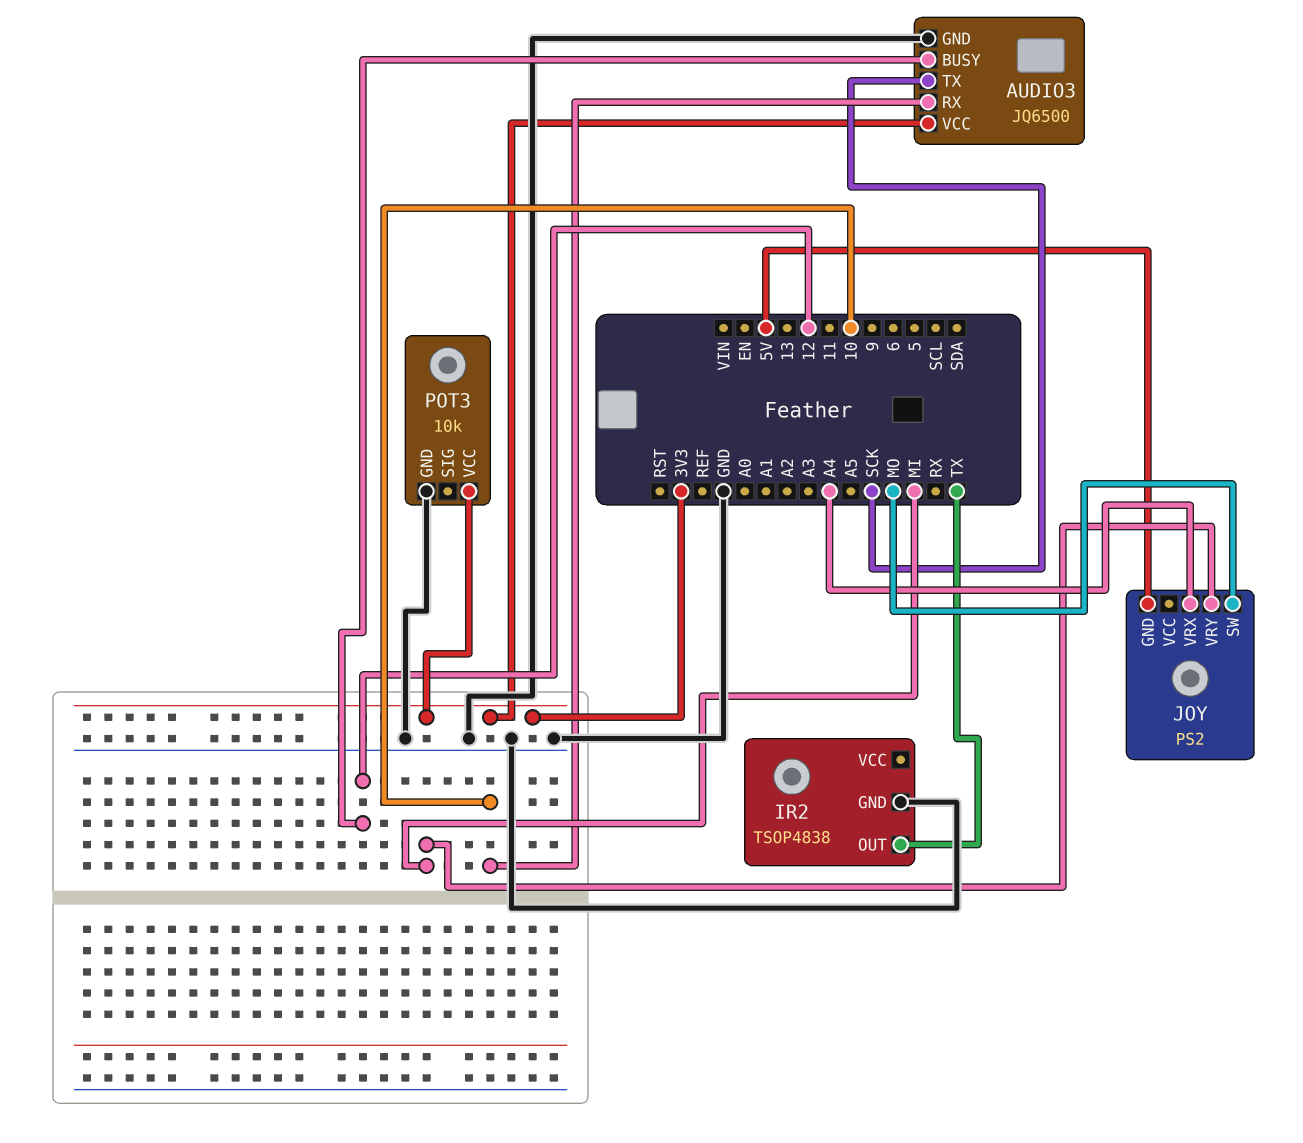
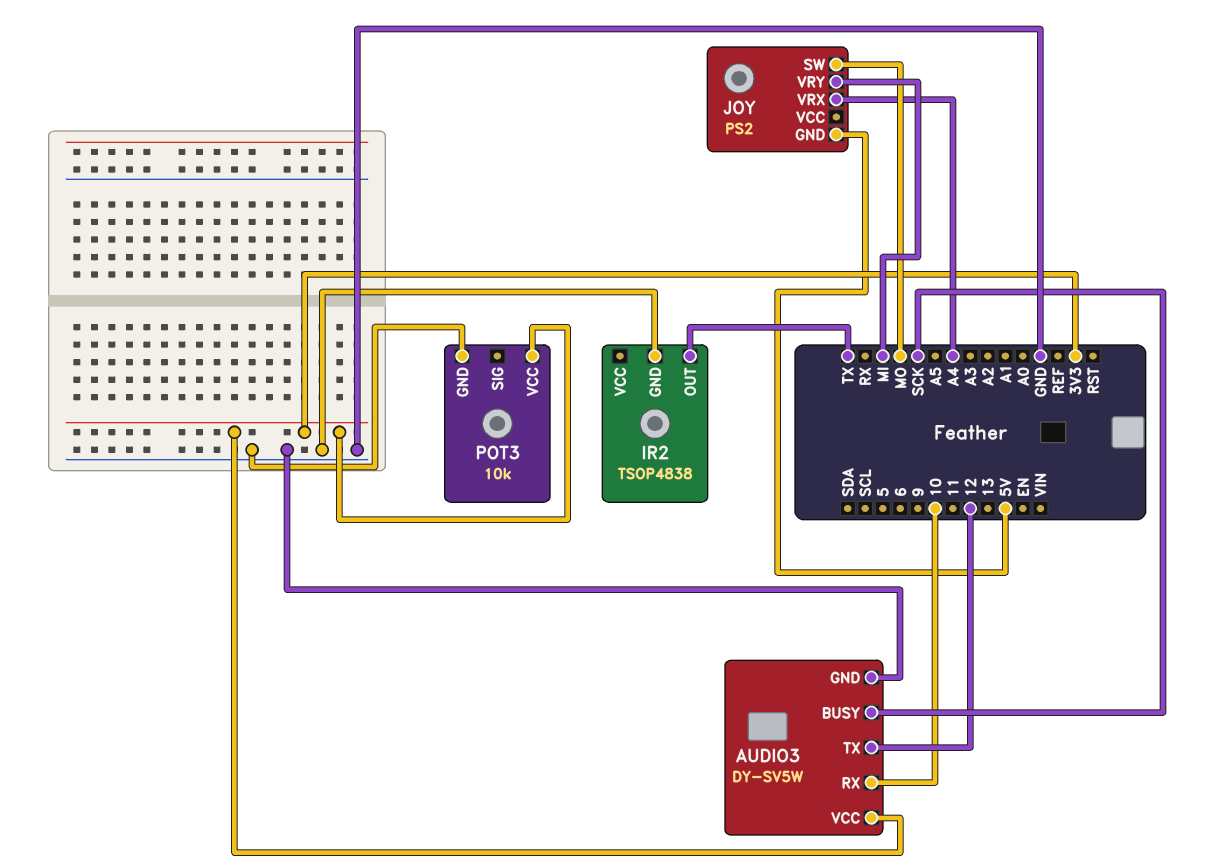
AUDIO3: JQ6500 -> DY-SV5W
AUDIO3 pin BUSY: 12 -> SCK
AUDIO3 pin TX: SCK -> 12

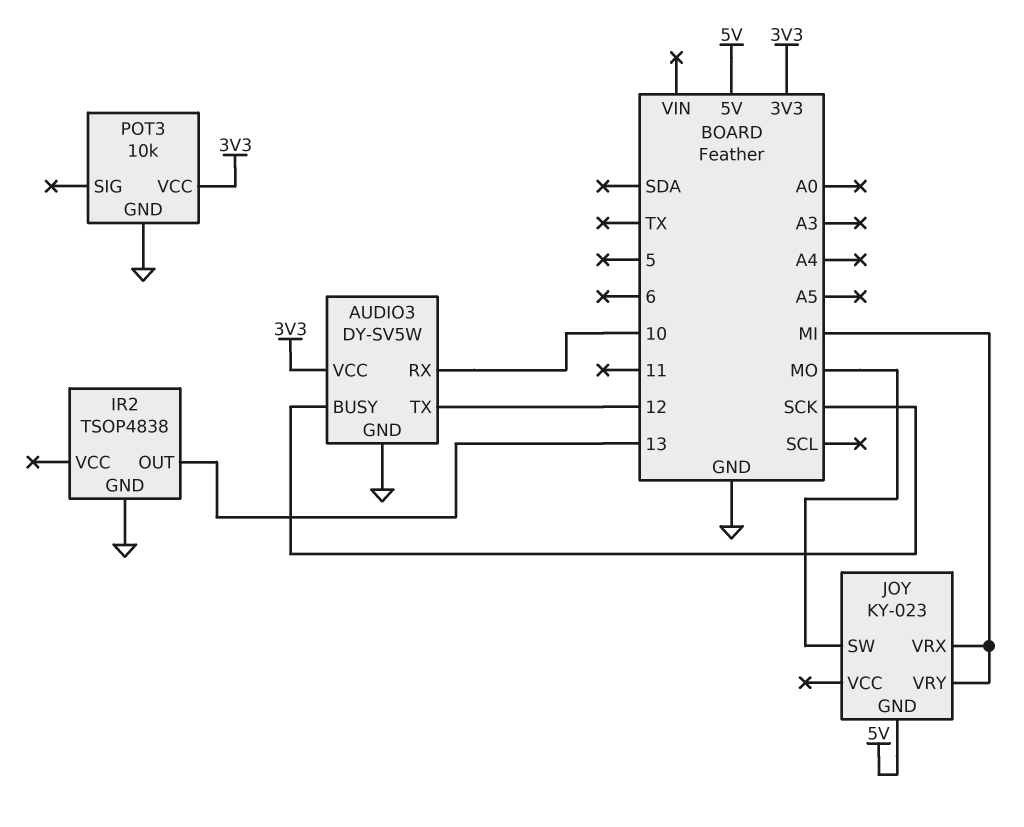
IR2 pin OUT: TX -> 13
JOY: PS2 -> KY-023
JOY pin VRX: A4 -> MI

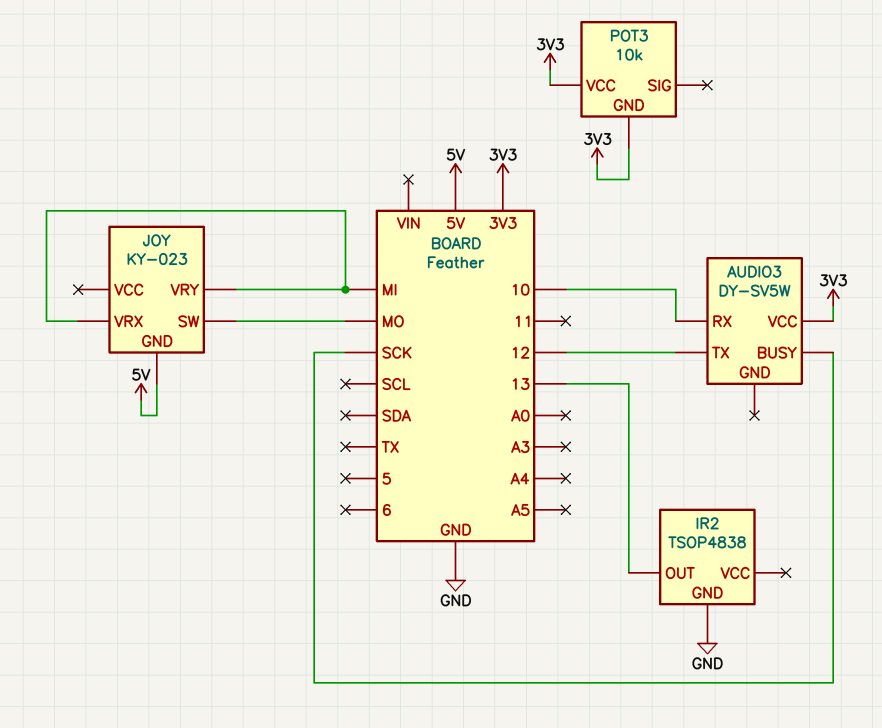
AUDIO3 pin GND: GND -> none
POT3 pin GND: GND -> 3V3

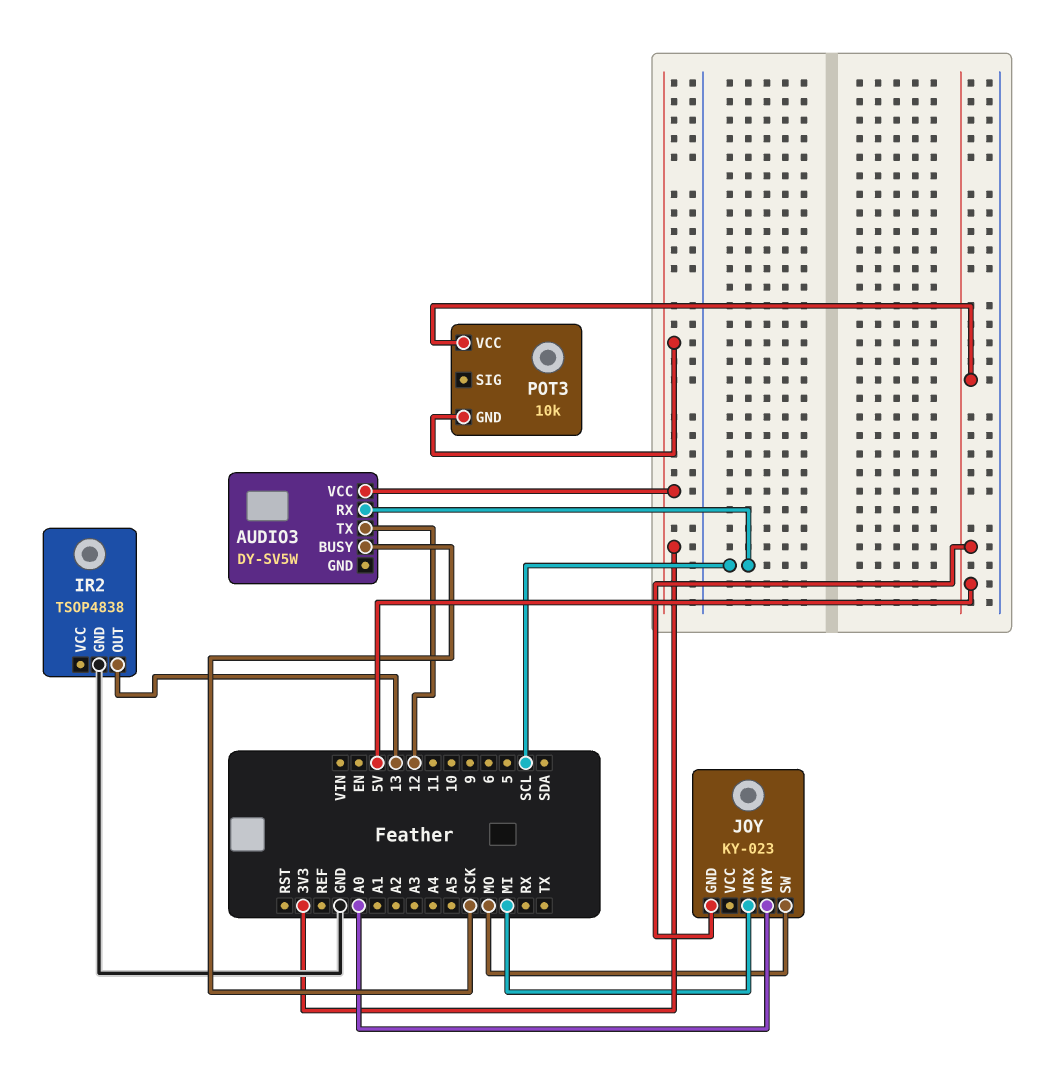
AUDIO3 pin RX: 10 -> SCL
JOY pin VRY: MI -> A0
POT3 pin VCC: 3V3 -> 5V

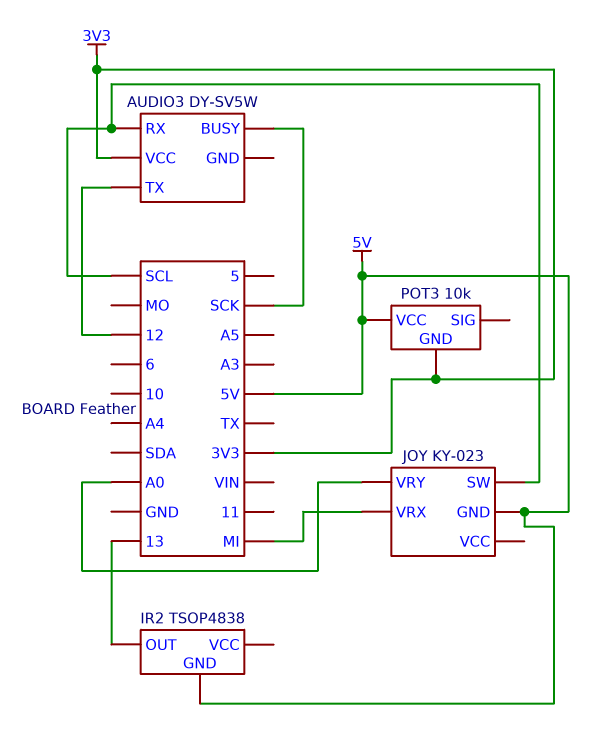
IR2 pin GND: GND -> 5V
JOY pin SW: MO -> SCL

